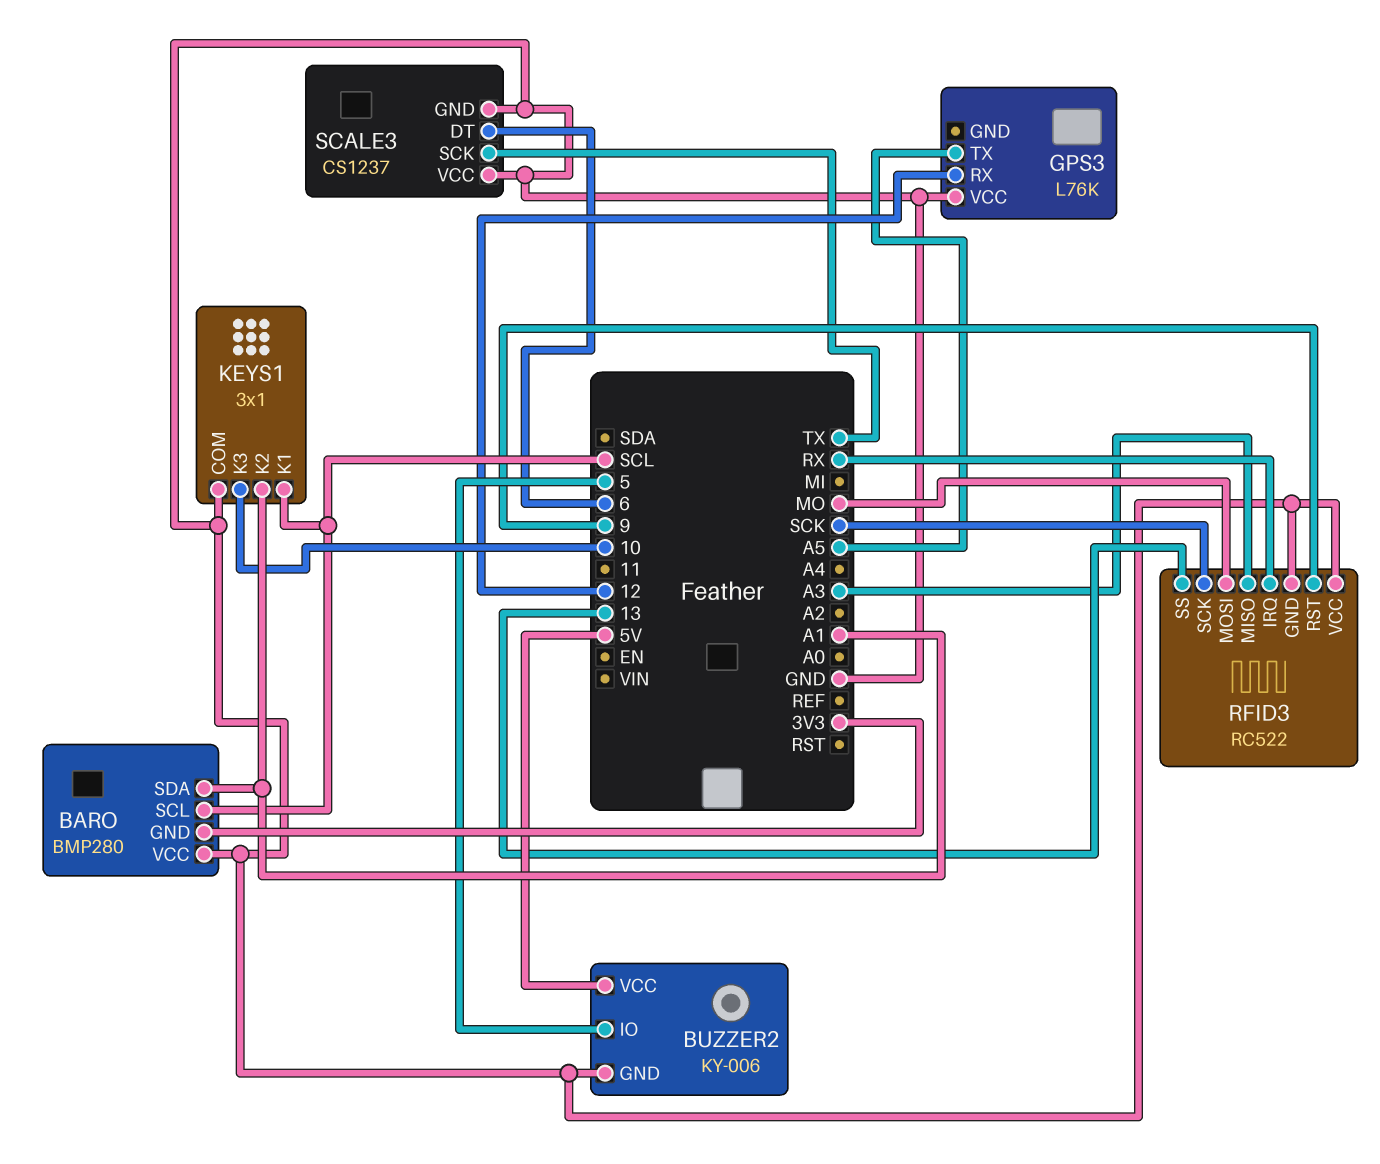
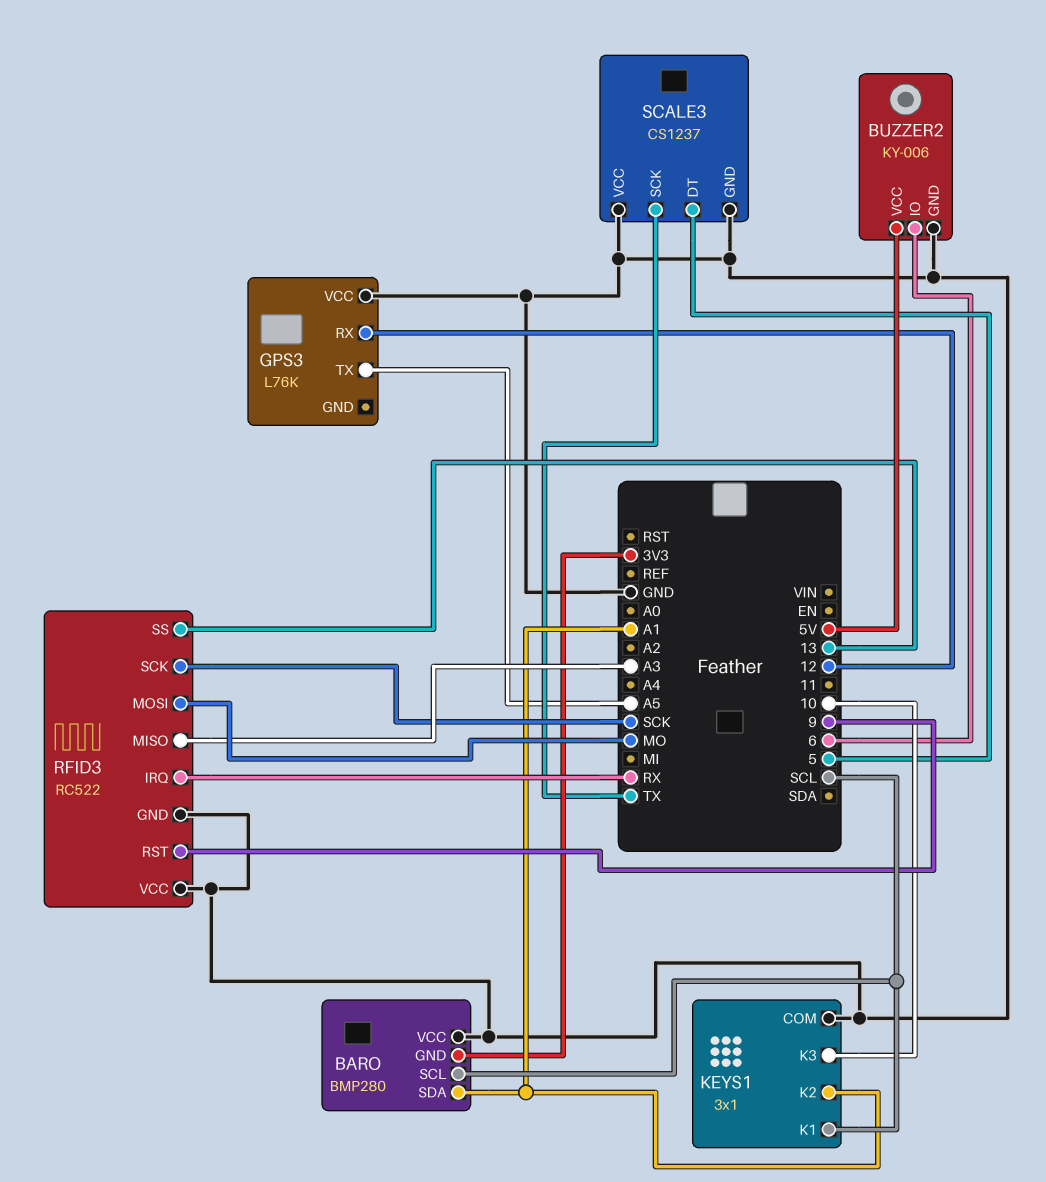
BUZZER2 pin IO: 5 -> 6
SCALE3 pin DT: 6 -> 5

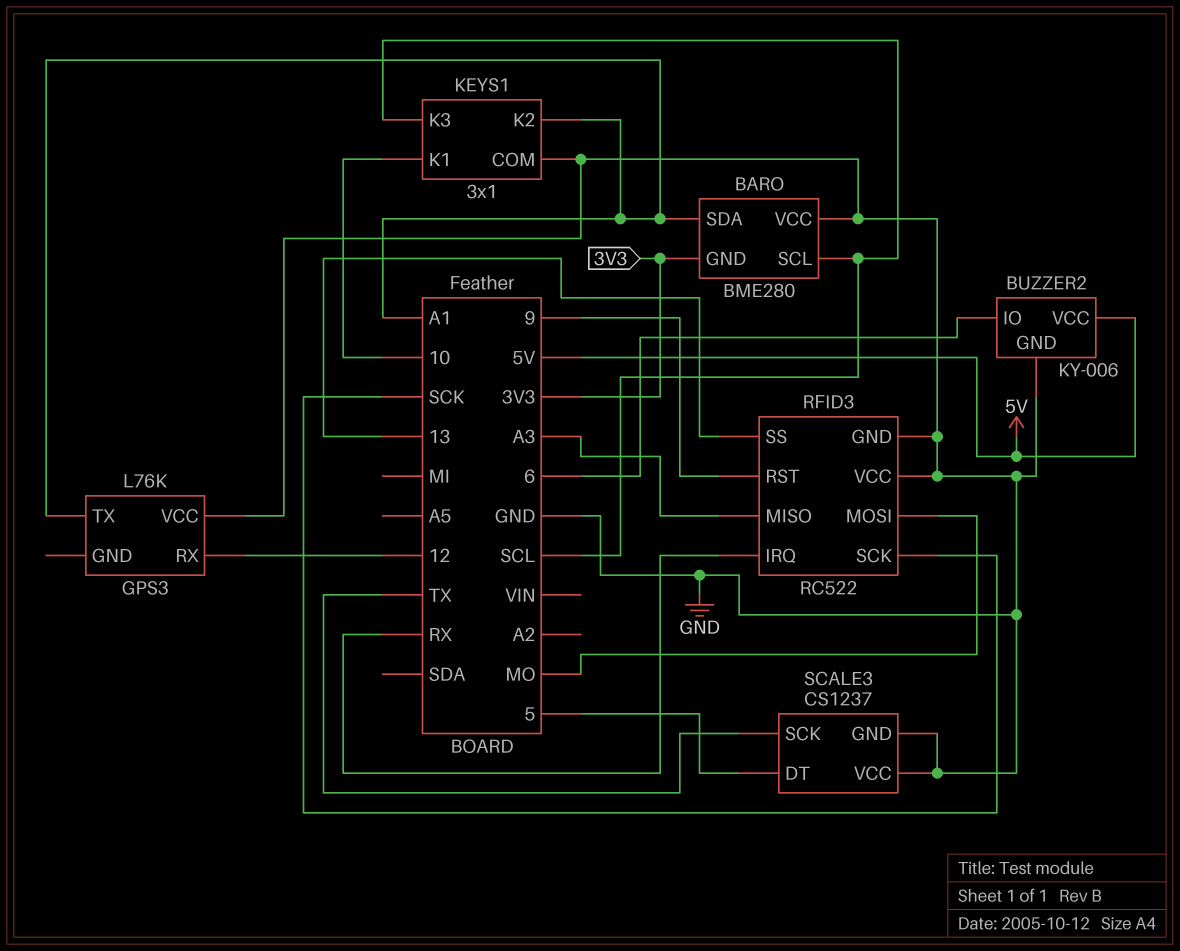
BARO: BMP280 -> BME280
GPS3 pin TX: A5 -> A1
KEYS1 pin K1: SCL -> 10
KEYS1 pin K3: 10 -> SCL

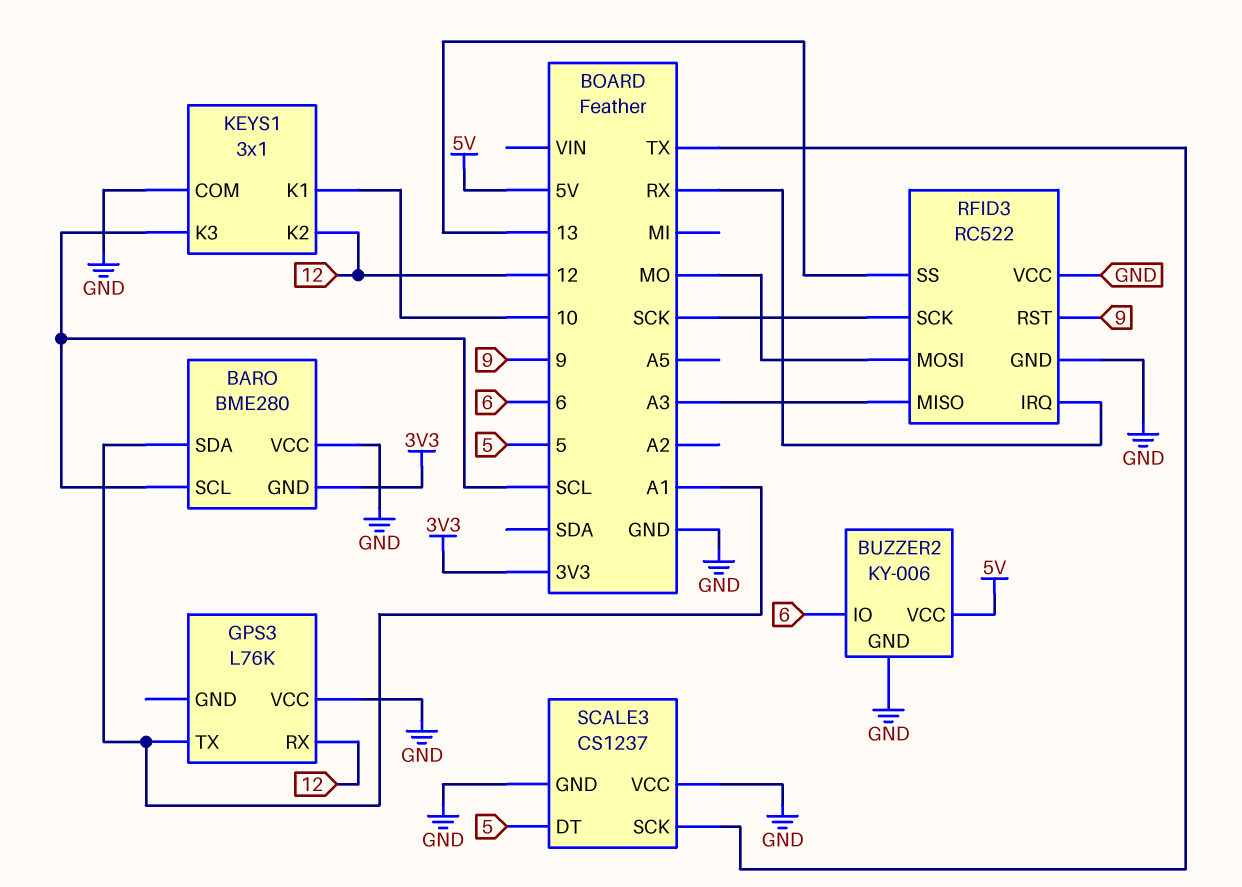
KEYS1 pin K2: A1 -> 12

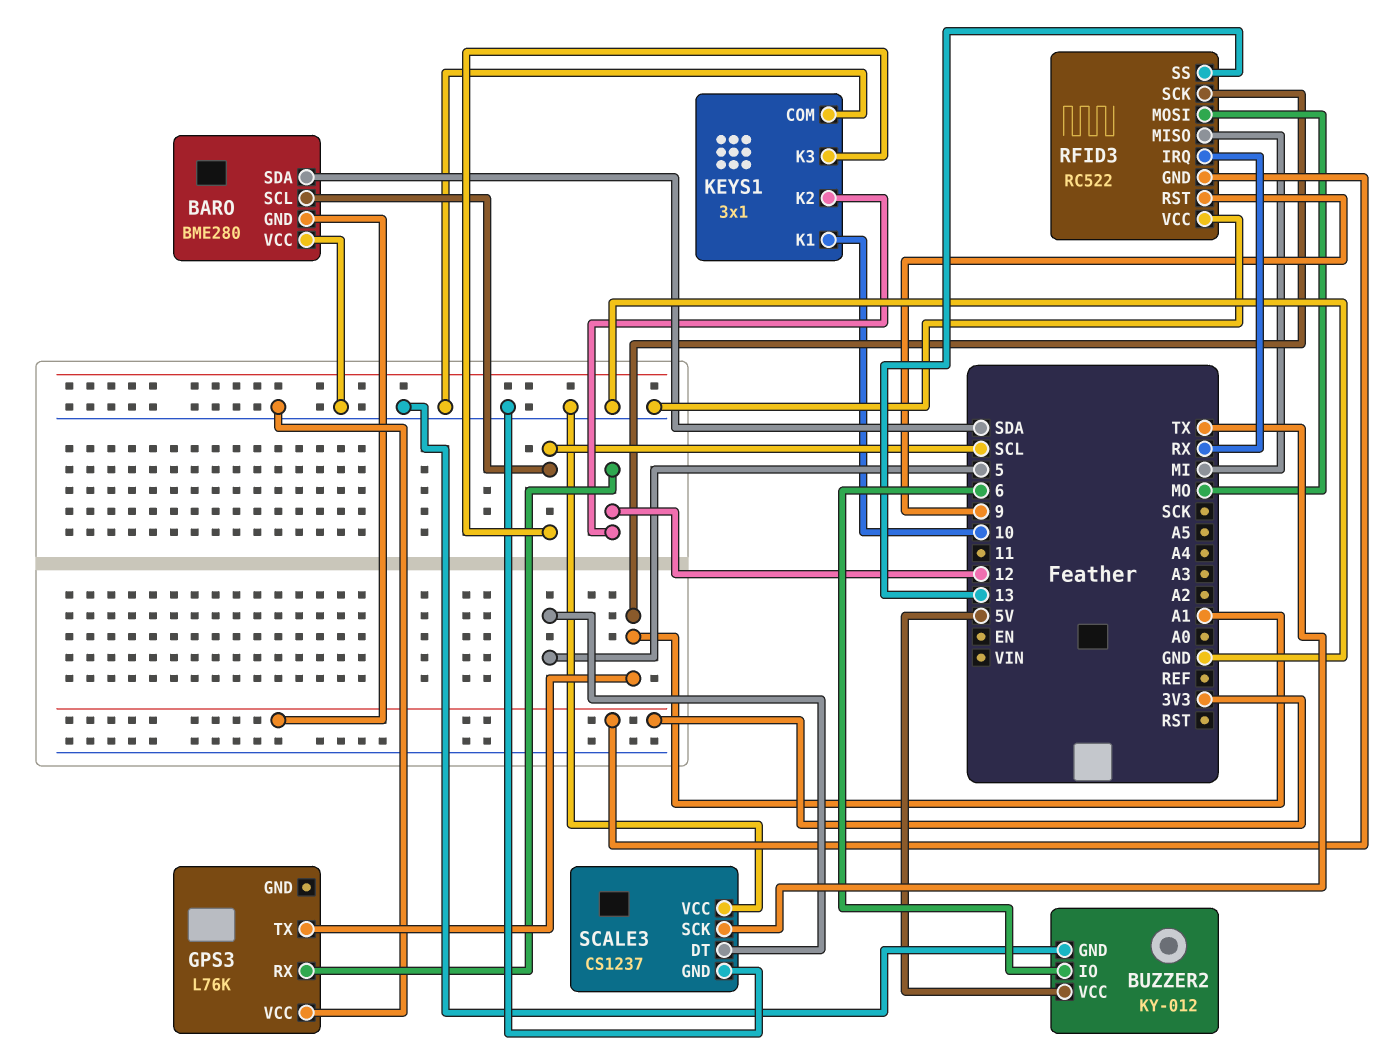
BARO pin SDA: A1 -> SDA
BUZZER2: KY-006 -> KY-012
RFID3 pin GND: GND -> 3V3
RFID3 pin MISO: A3 -> MI
RFID3 pin SCK: SCK -> A1

